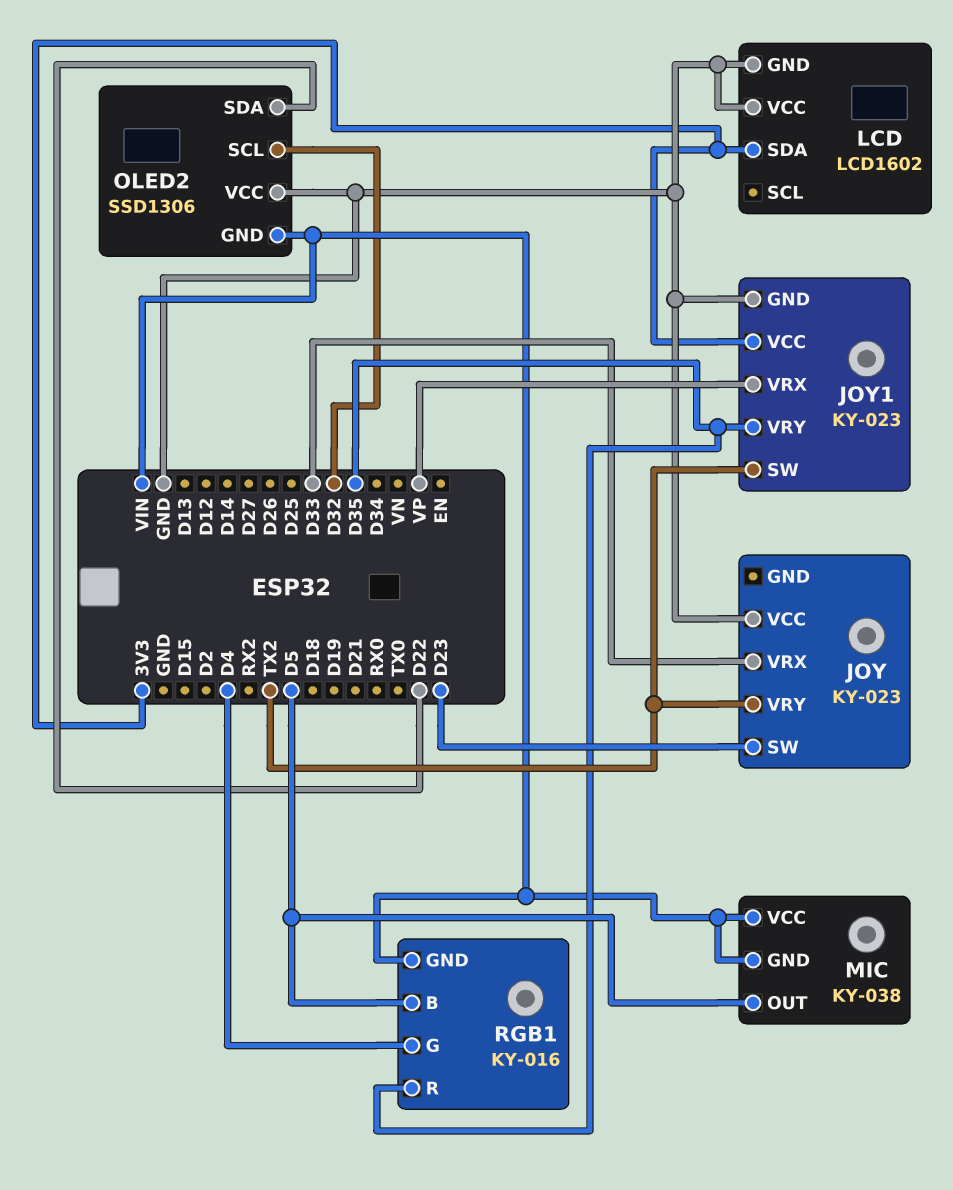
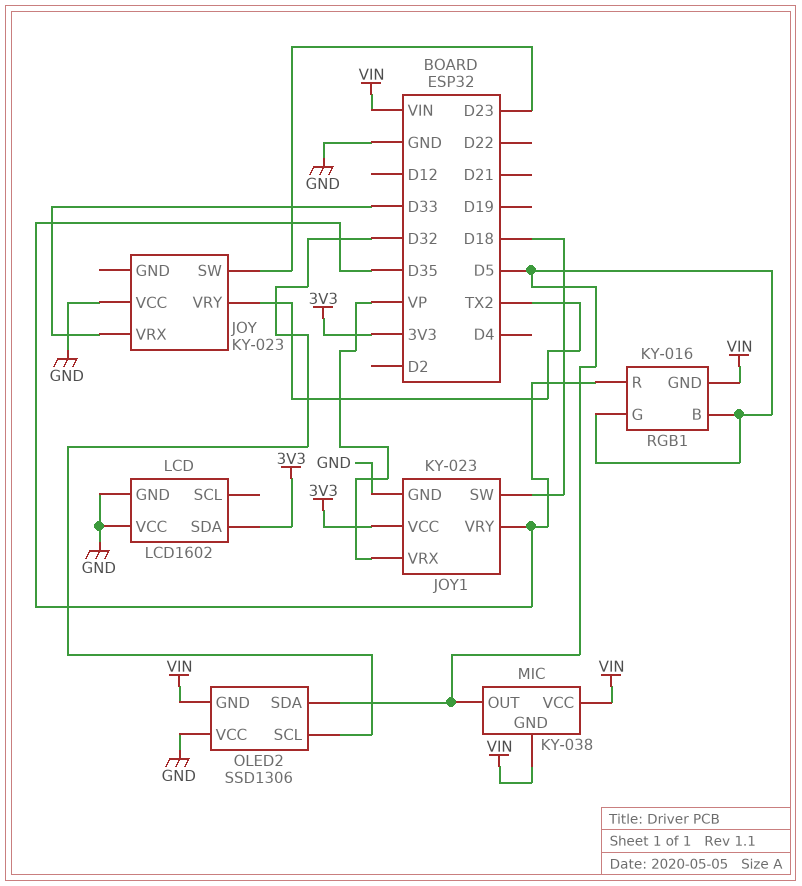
JOY1 pin SW: TX2 -> D18
OLED2 pin SDA: D22 -> D5
RGB1 pin G: D4 -> D5

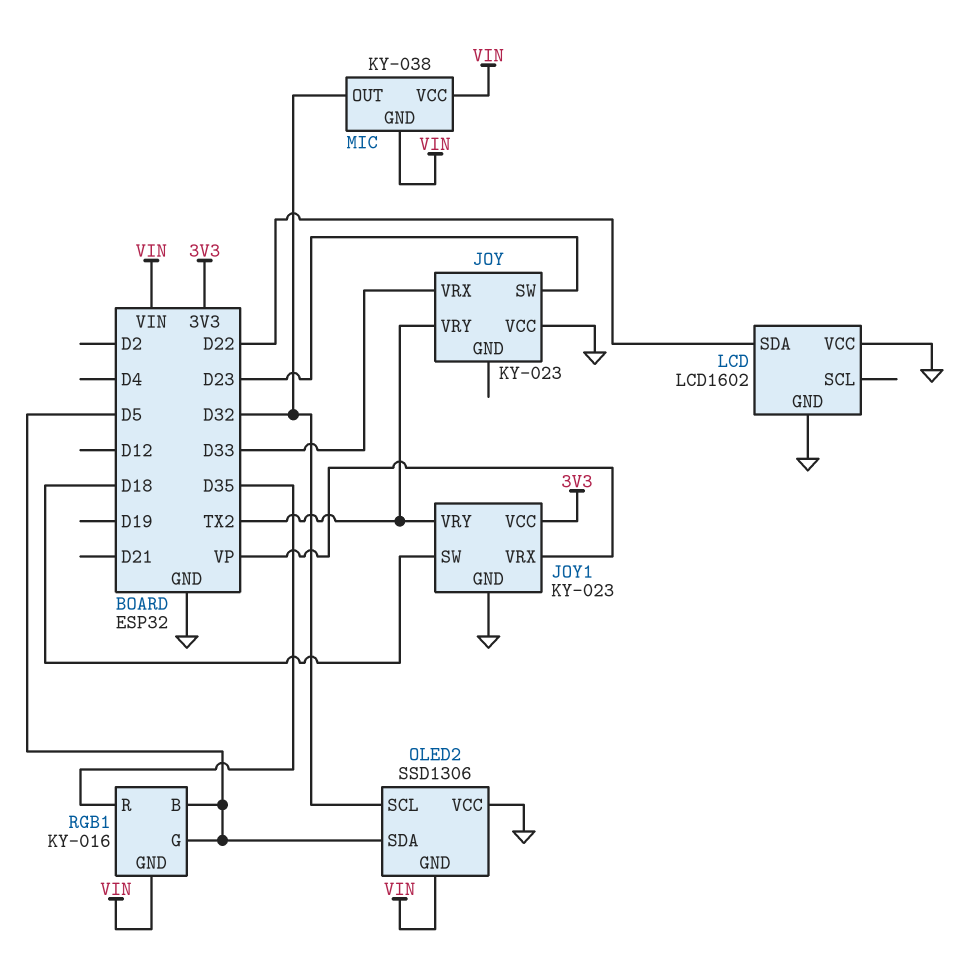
JOY1 pin VRY: D35 -> TX2
LCD pin SDA: 3V3 -> D22
MIC pin OUT: D5 -> D32

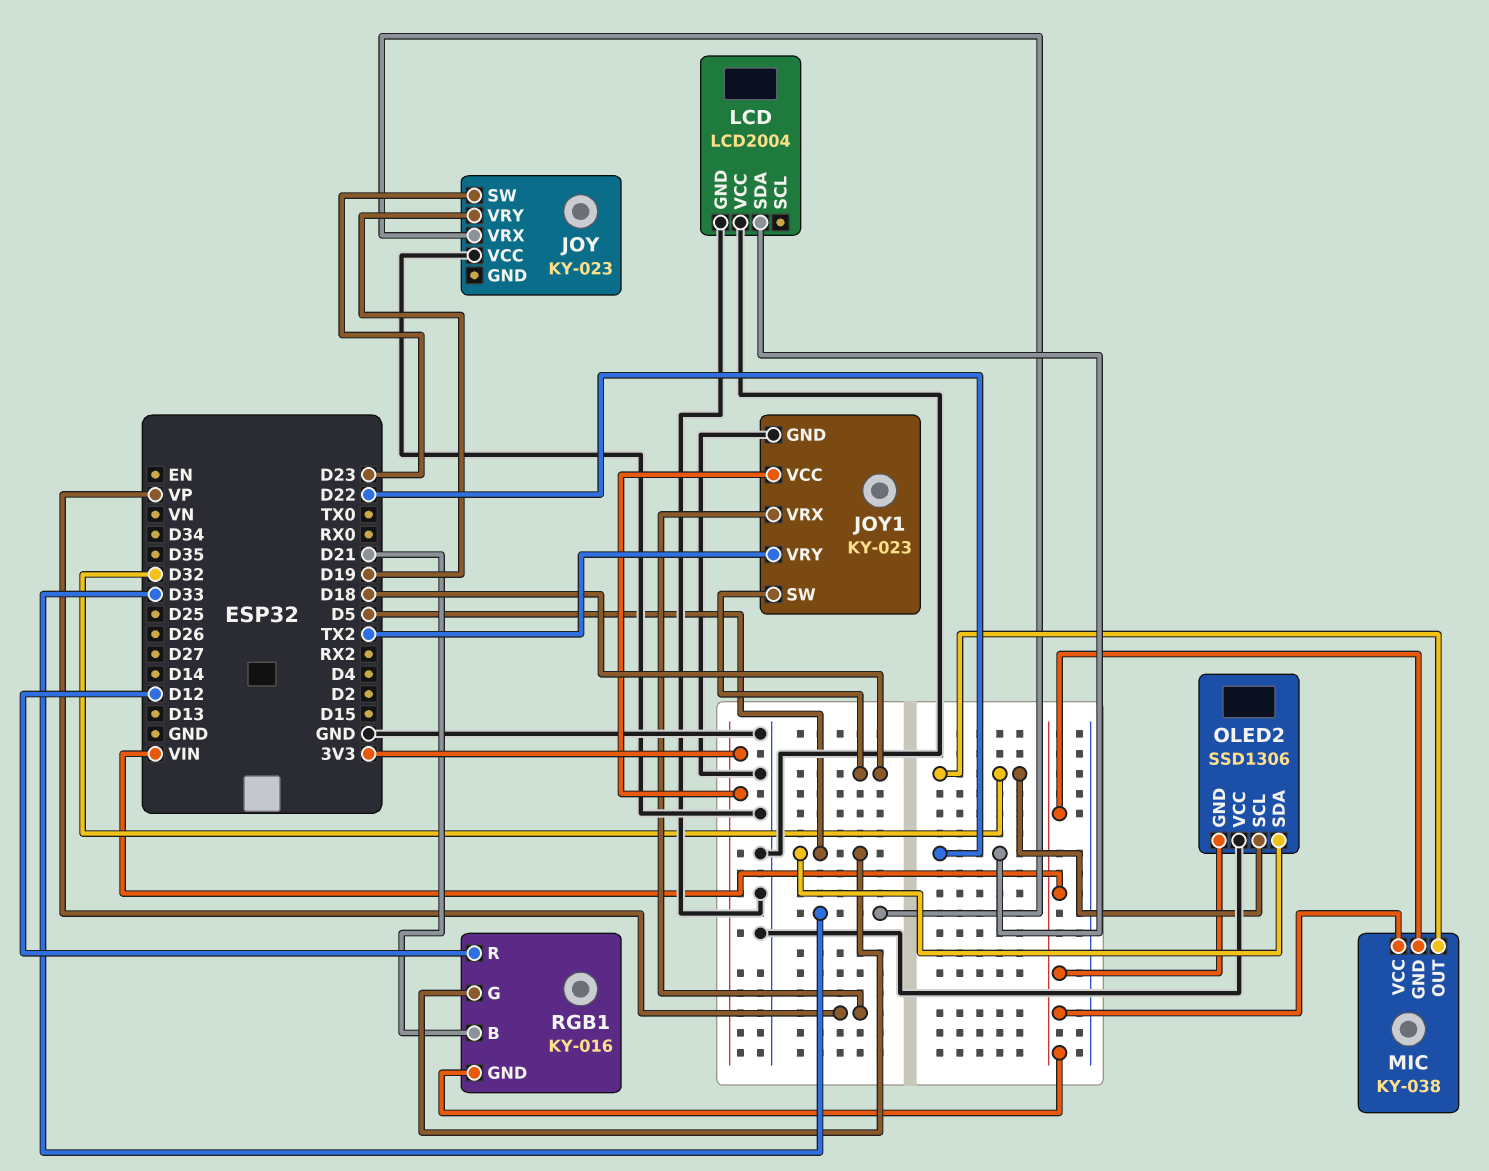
JOY pin VRY: TX2 -> D19
LCD: LCD1602 -> LCD2004
RGB1 pin B: D5 -> D21
RGB1 pin R: D35 -> D12

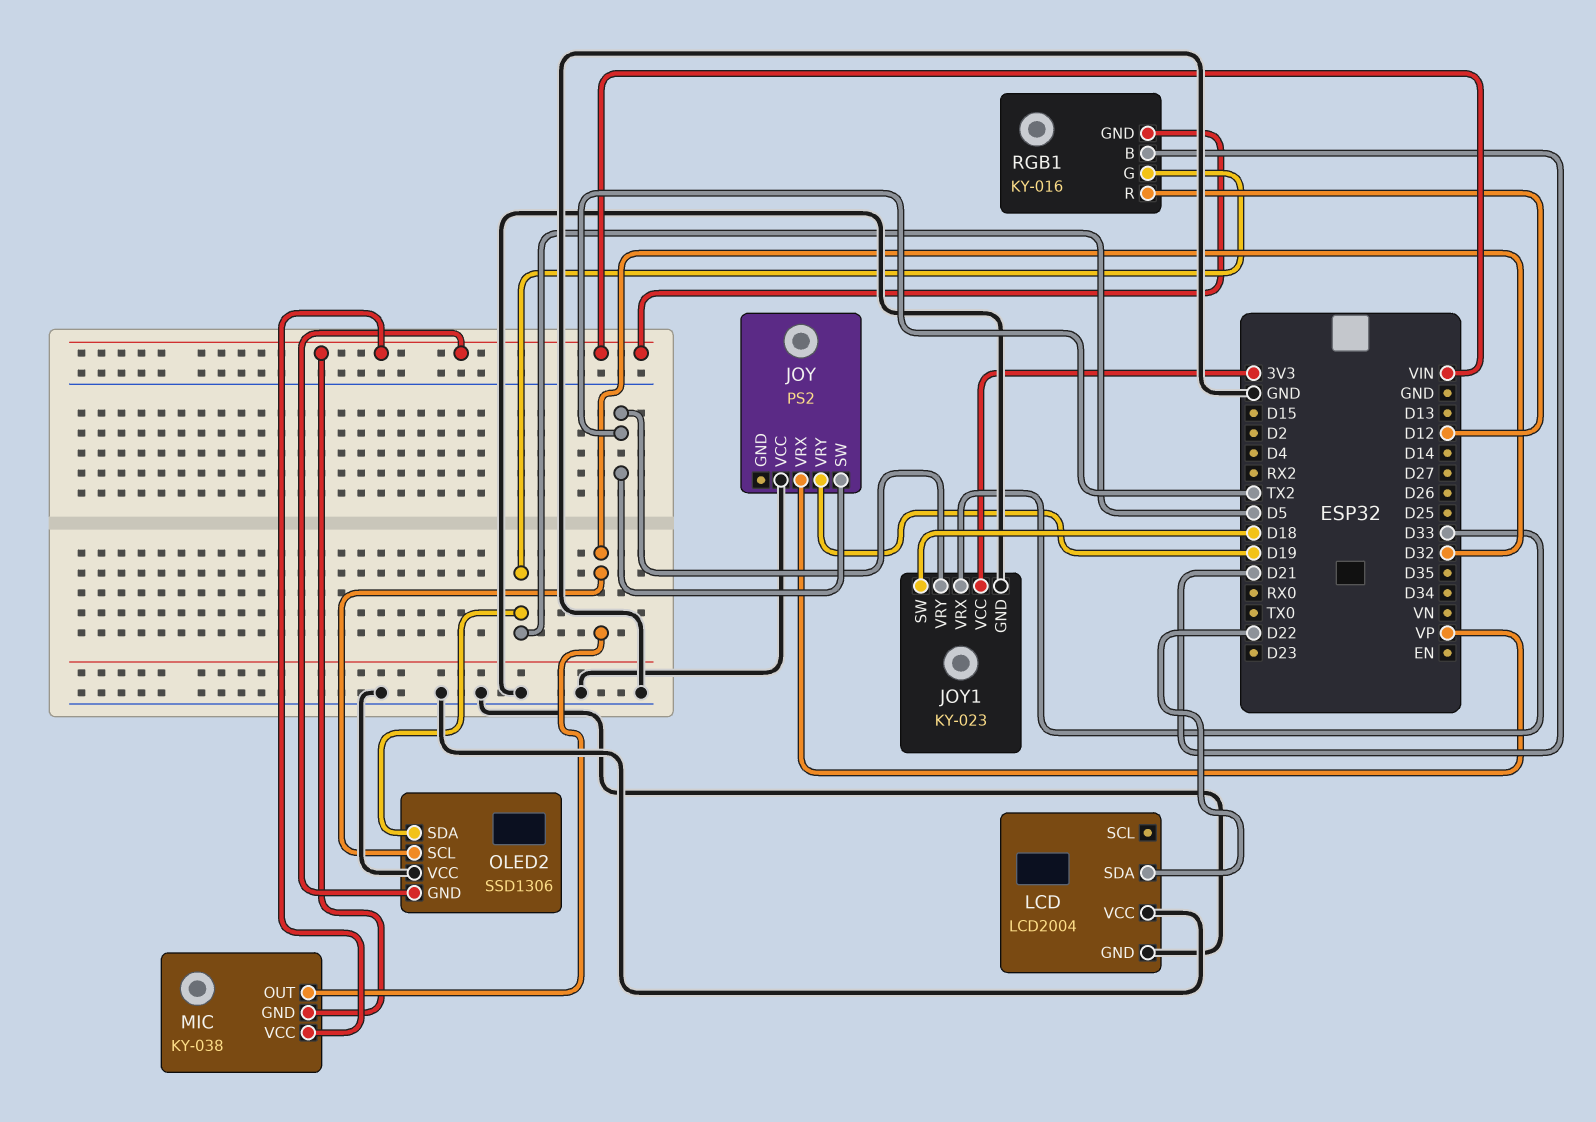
JOY: KY-023 -> PS2
JOY pin SW: D23 -> TX2
JOY pin VRX: D33 -> VP
JOY1 pin VRX: VP -> D33

